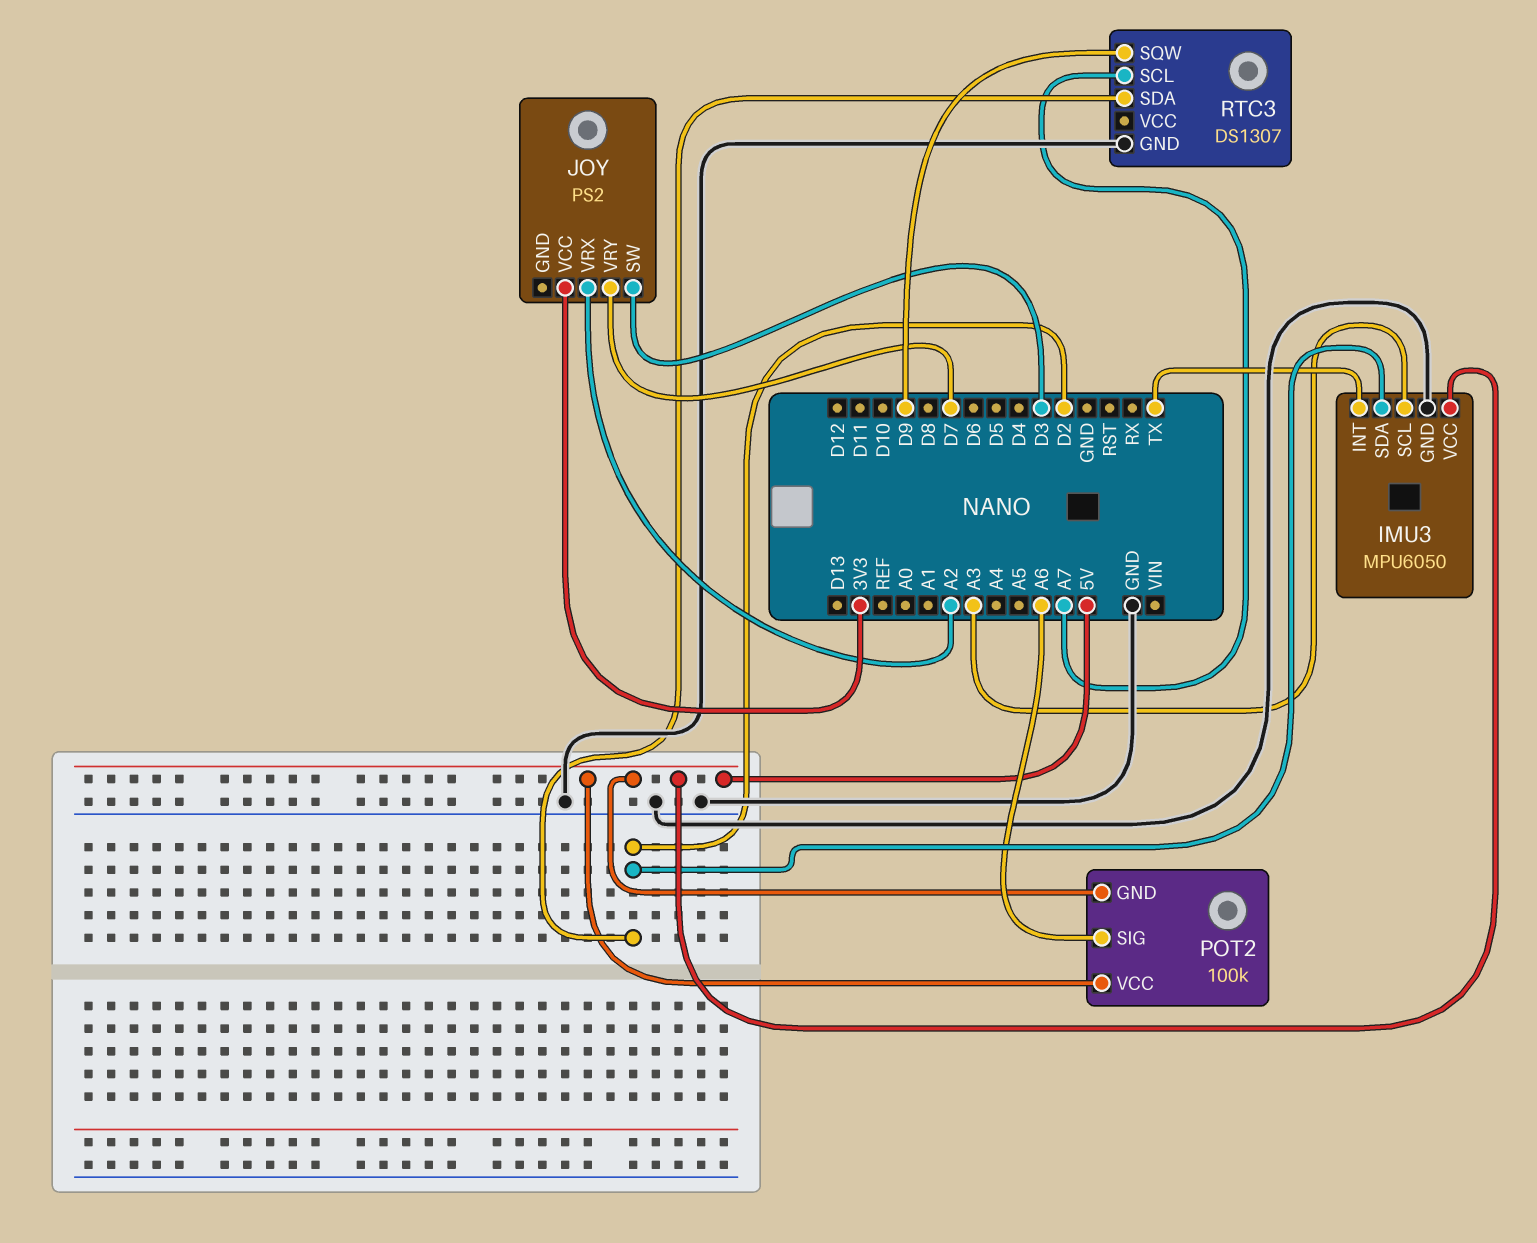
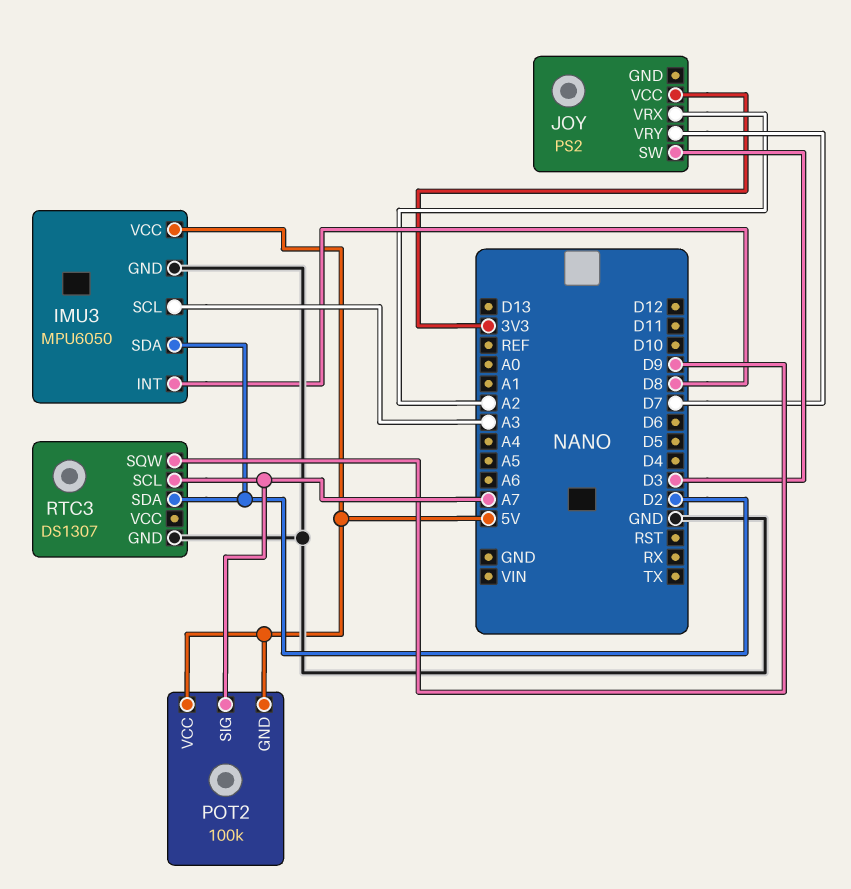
IMU3 pin INT: TX -> D8
POT2 pin SIG: A6 -> A7

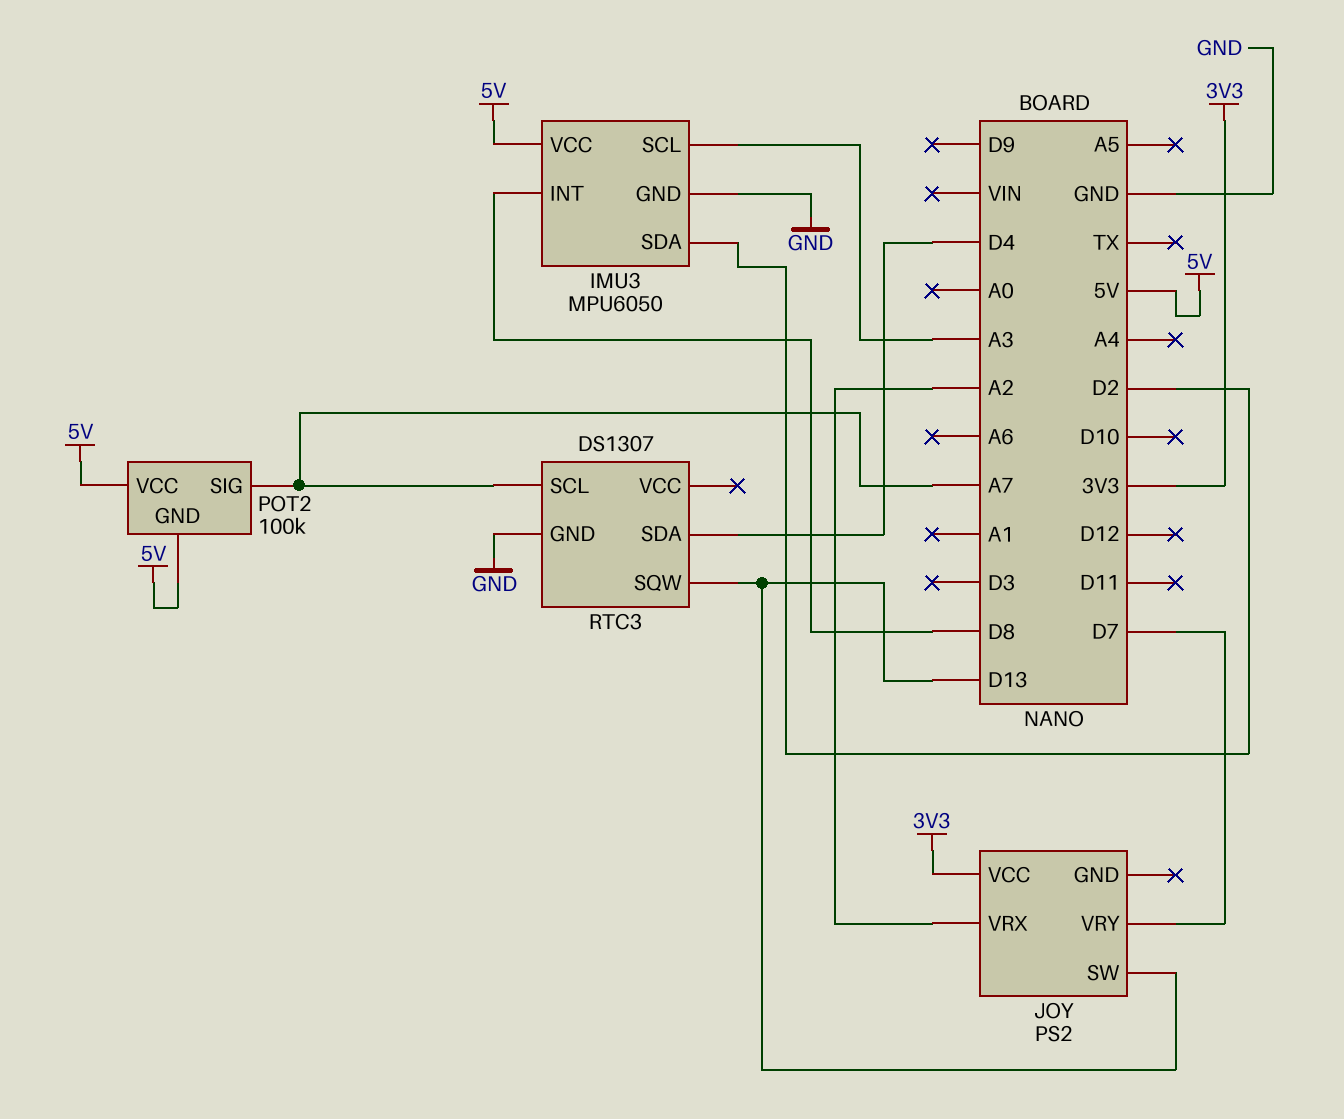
JOY pin SW: D3 -> D13
RTC3 pin SDA: D2 -> D4
RTC3 pin SQW: D9 -> D13

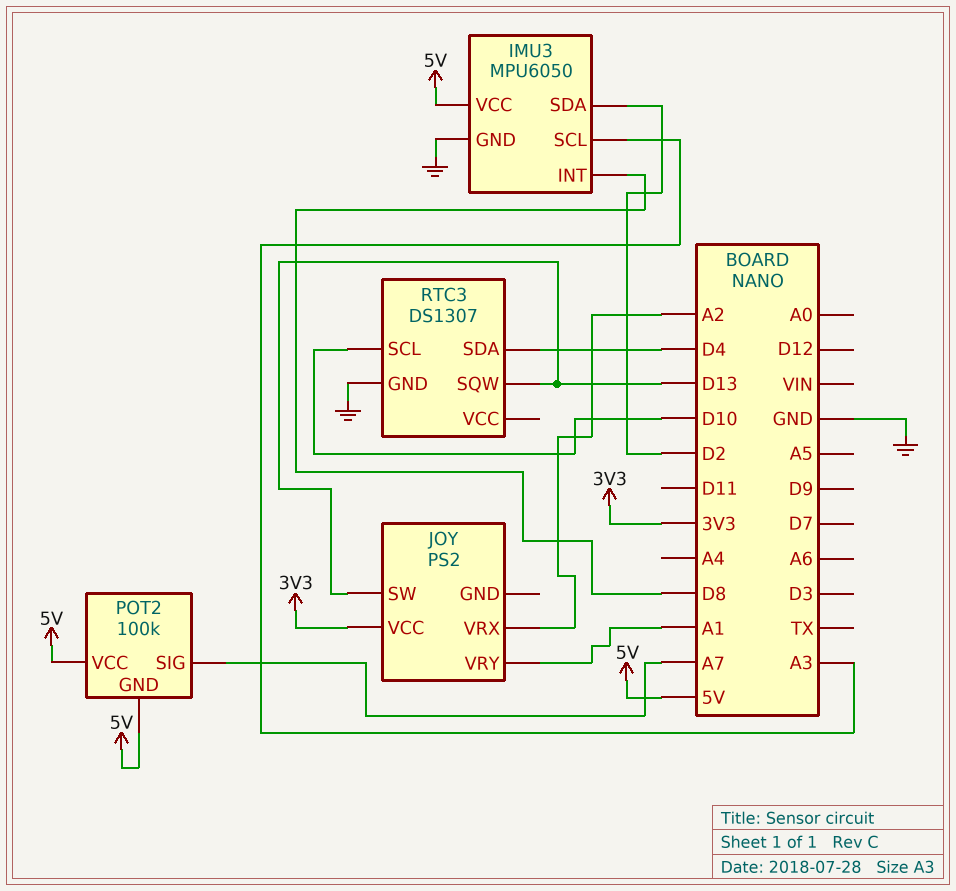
JOY pin VRY: D7 -> A1
RTC3 pin SCL: A7 -> D10

